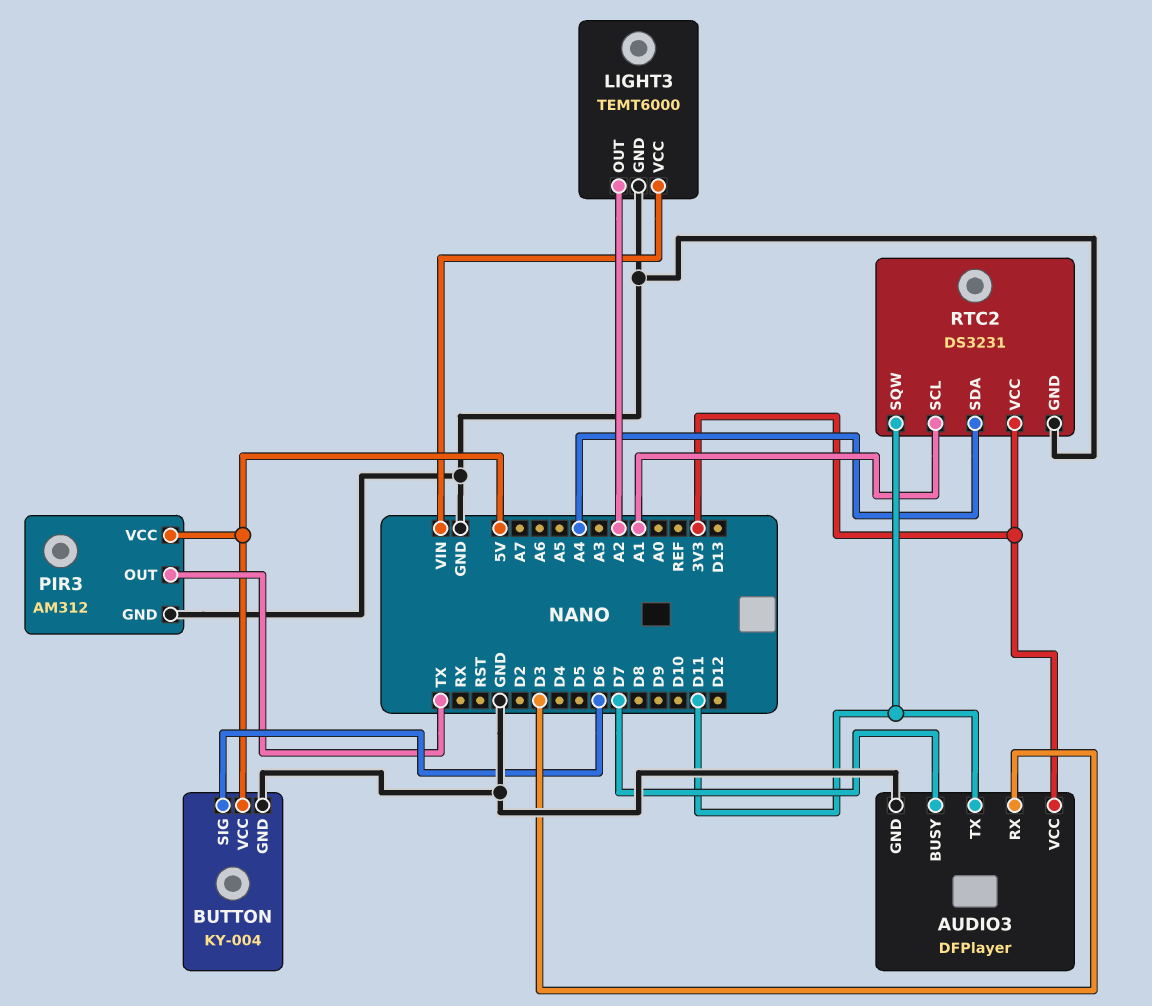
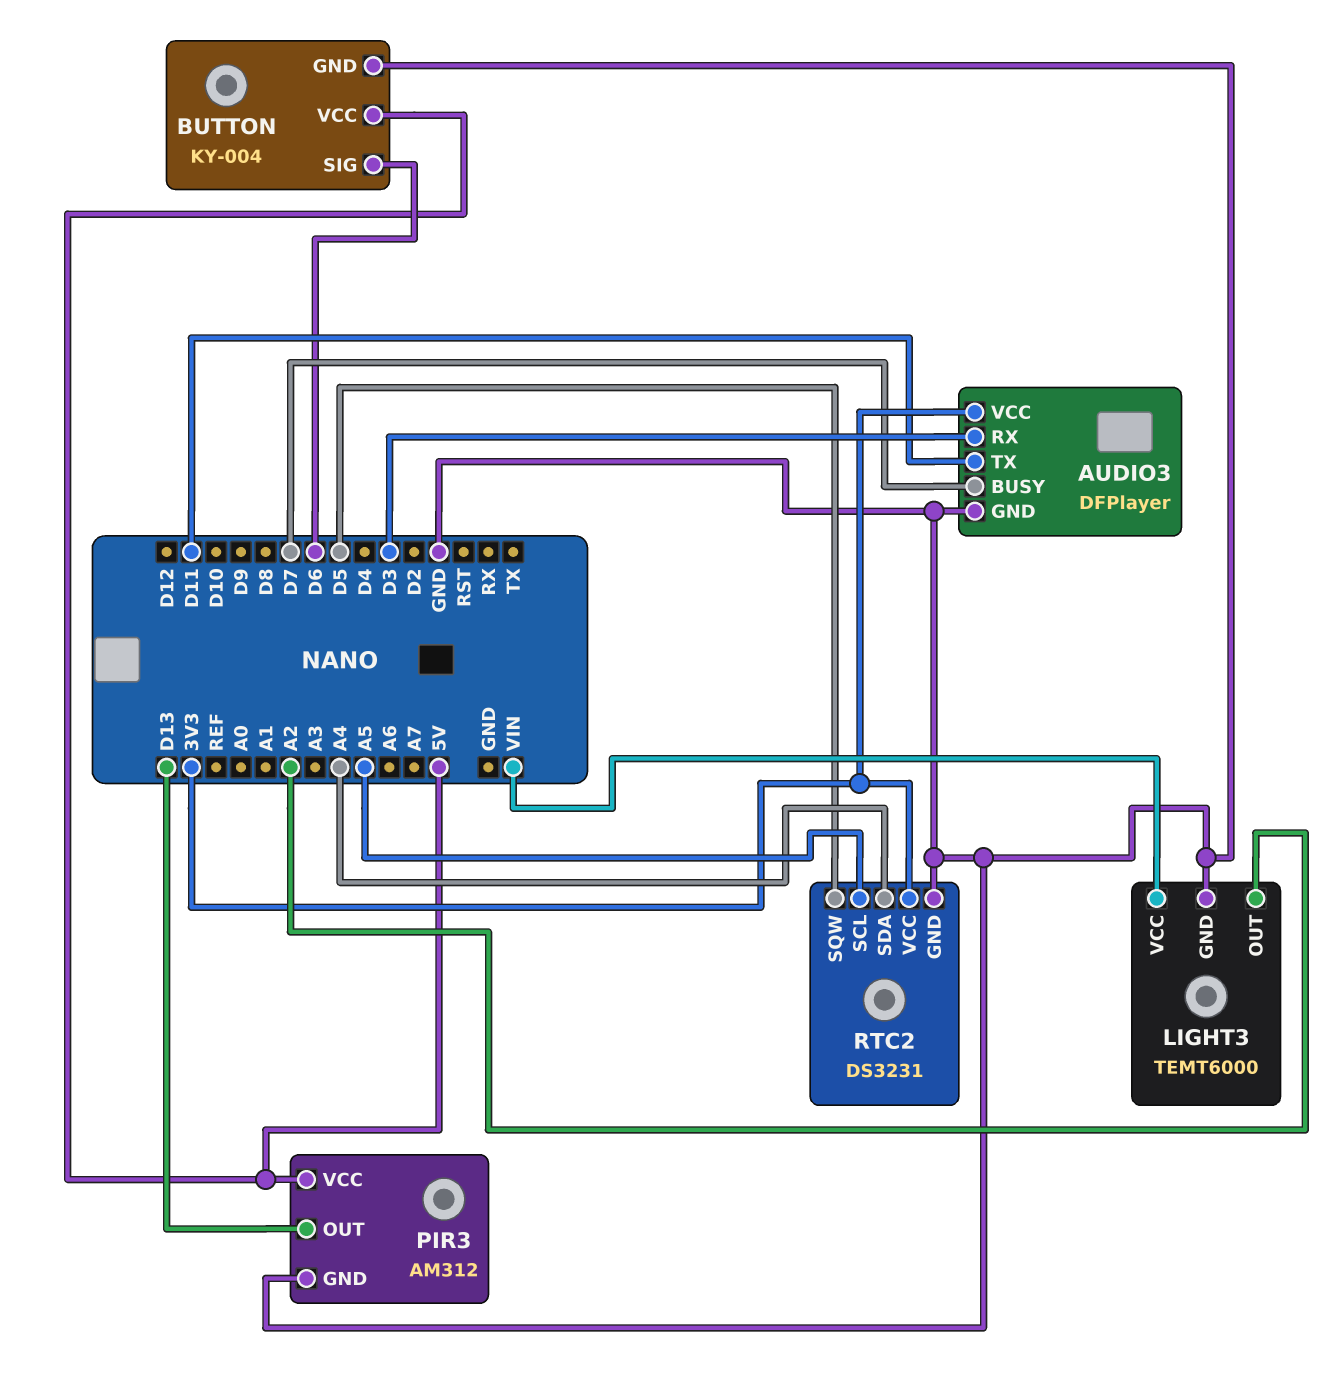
PIR3 pin OUT: TX -> D13
RTC2 pin SCL: A1 -> A5
RTC2 pin SQW: D11 -> D5

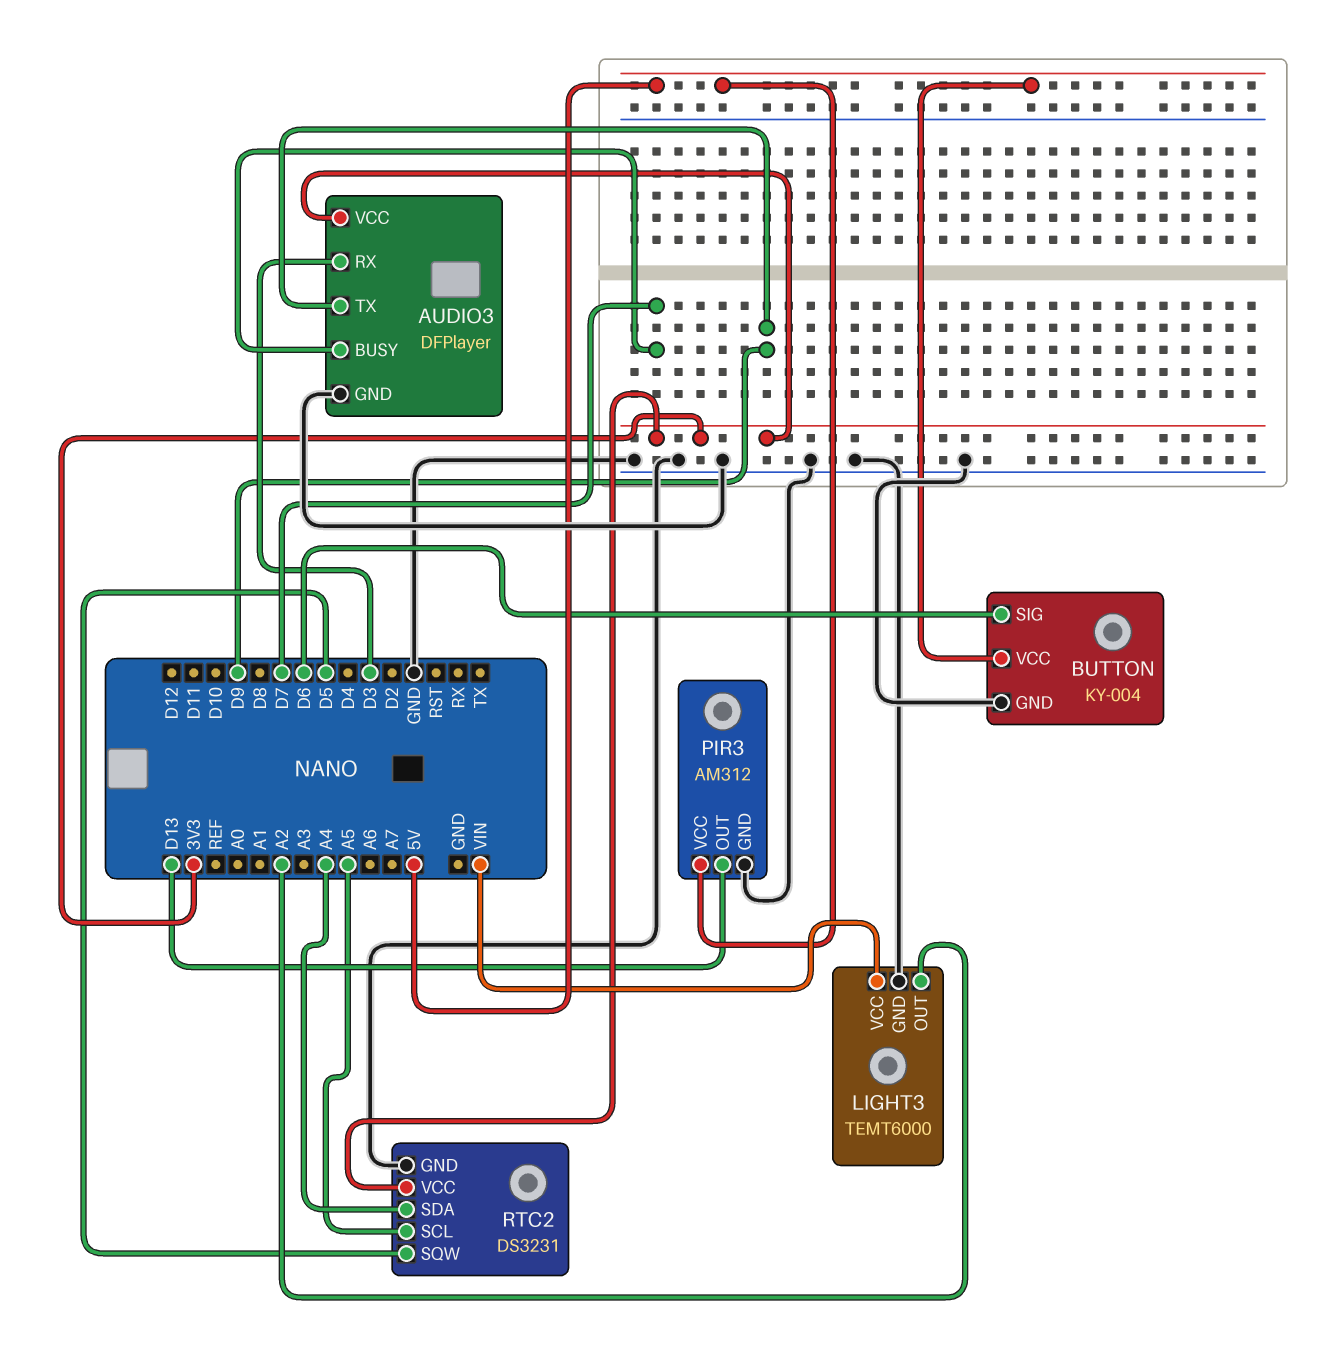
AUDIO3 pin TX: D11 -> D9

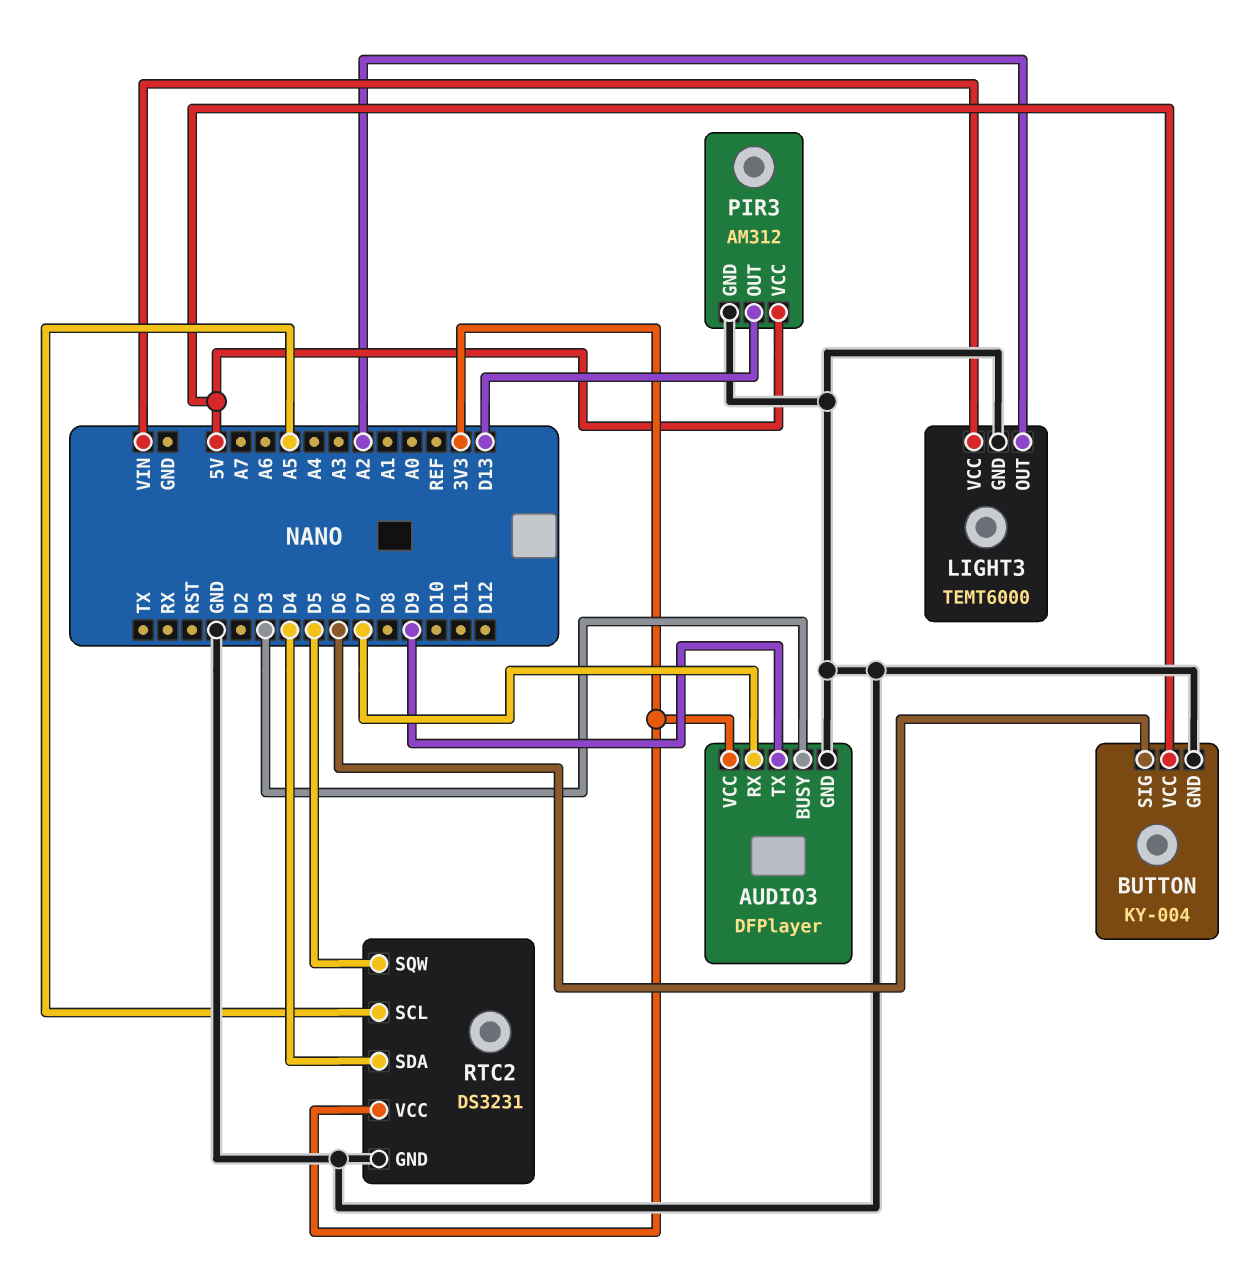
AUDIO3 pin BUSY: D7 -> D3
AUDIO3 pin RX: D3 -> D7
RTC2 pin SDA: A4 -> D4

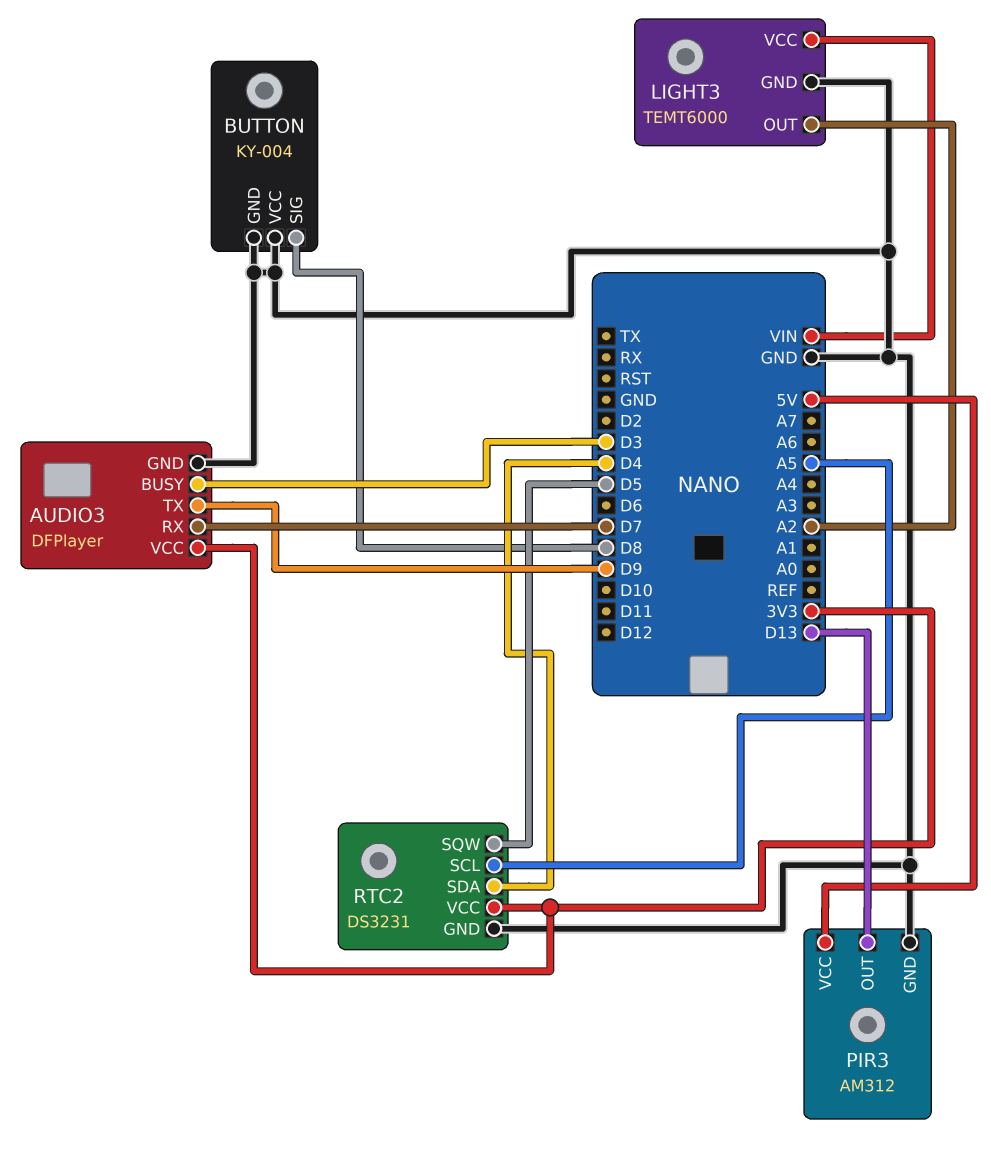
BUTTON pin SIG: D6 -> D8
BUTTON pin VCC: 5V -> GND

